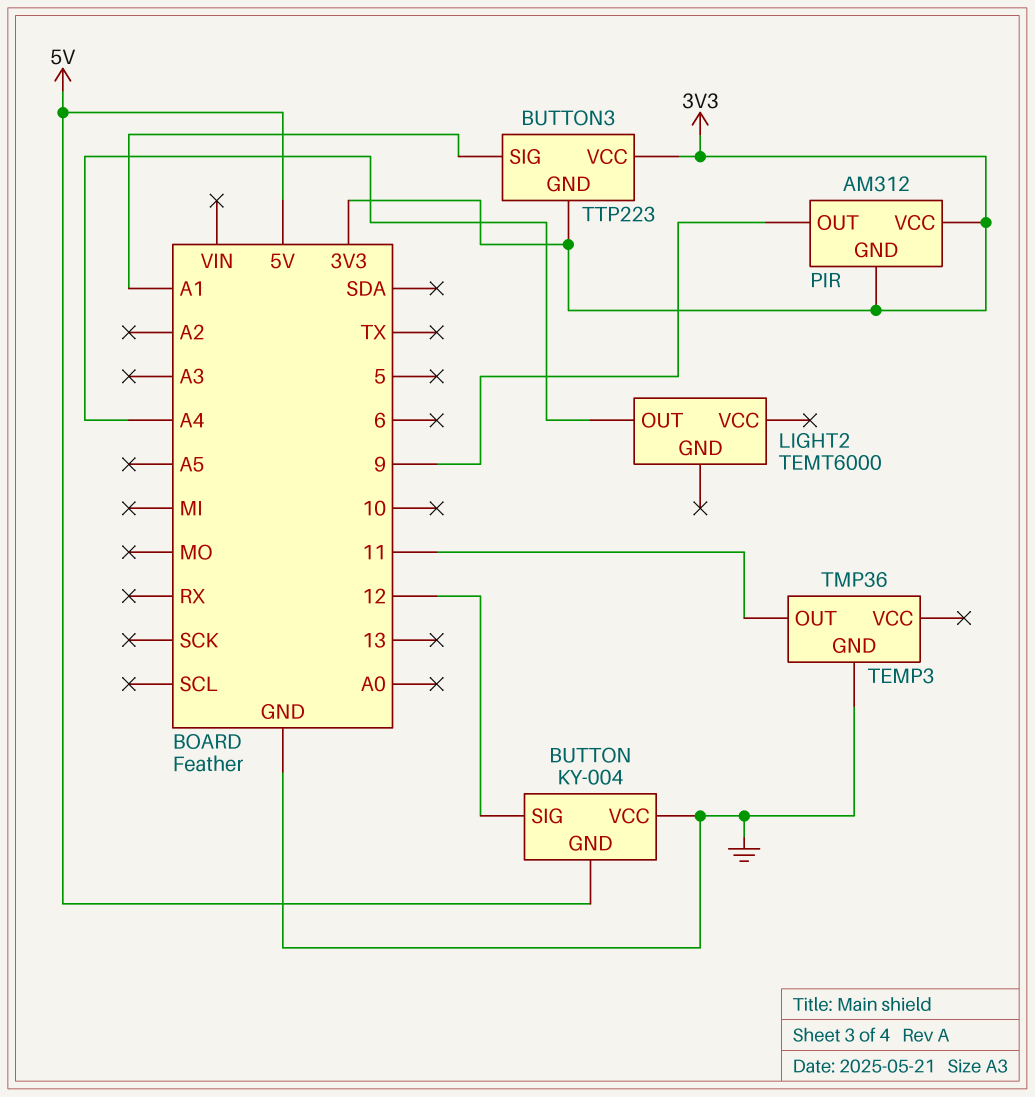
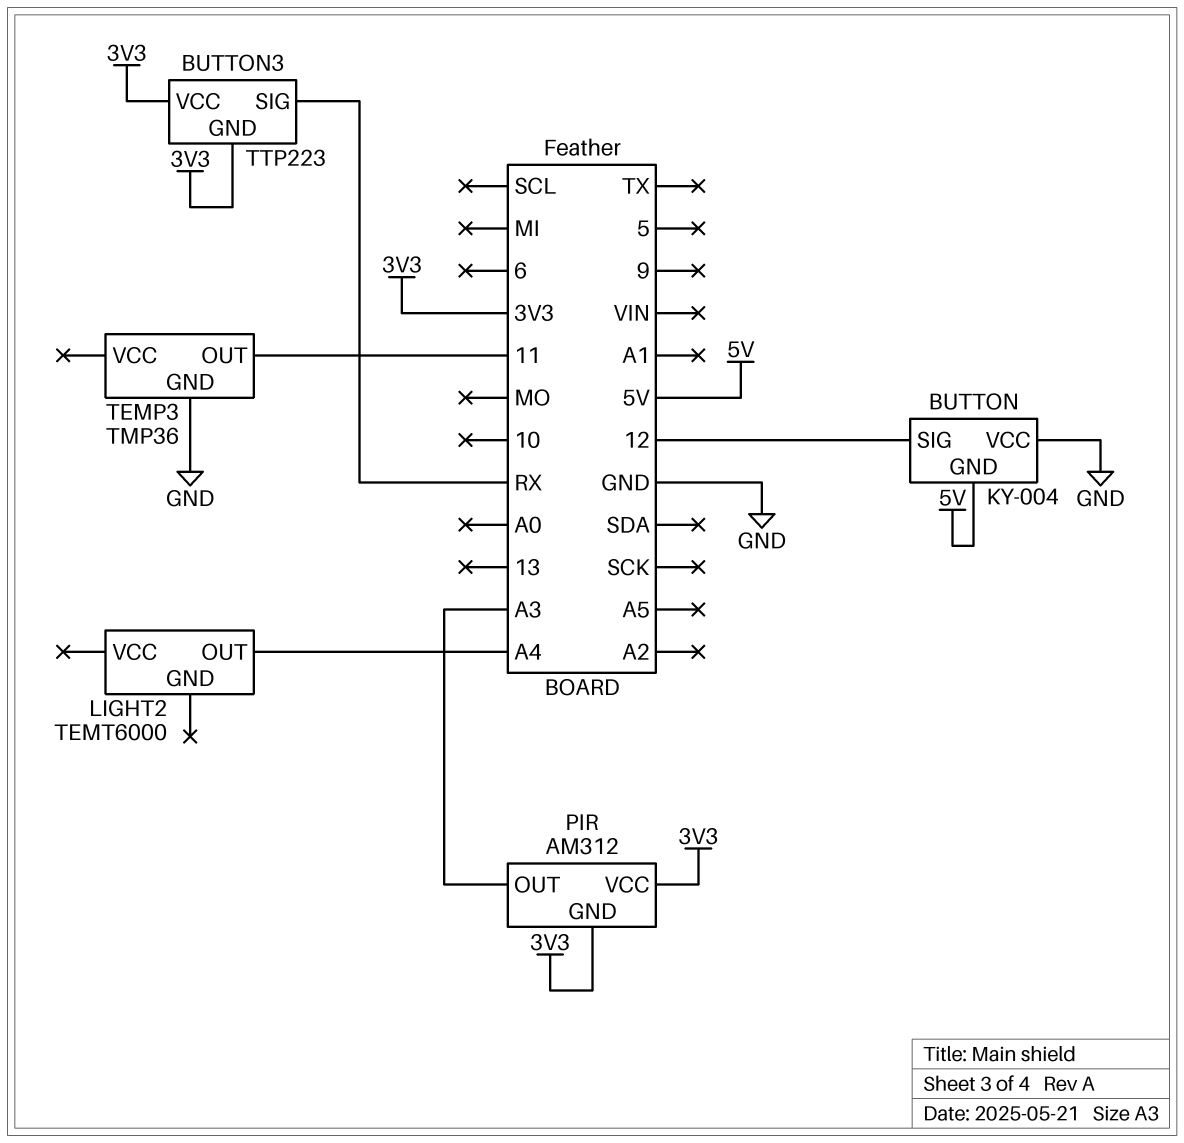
BUTTON3 pin SIG: A1 -> RX
PIR pin OUT: 9 -> A3

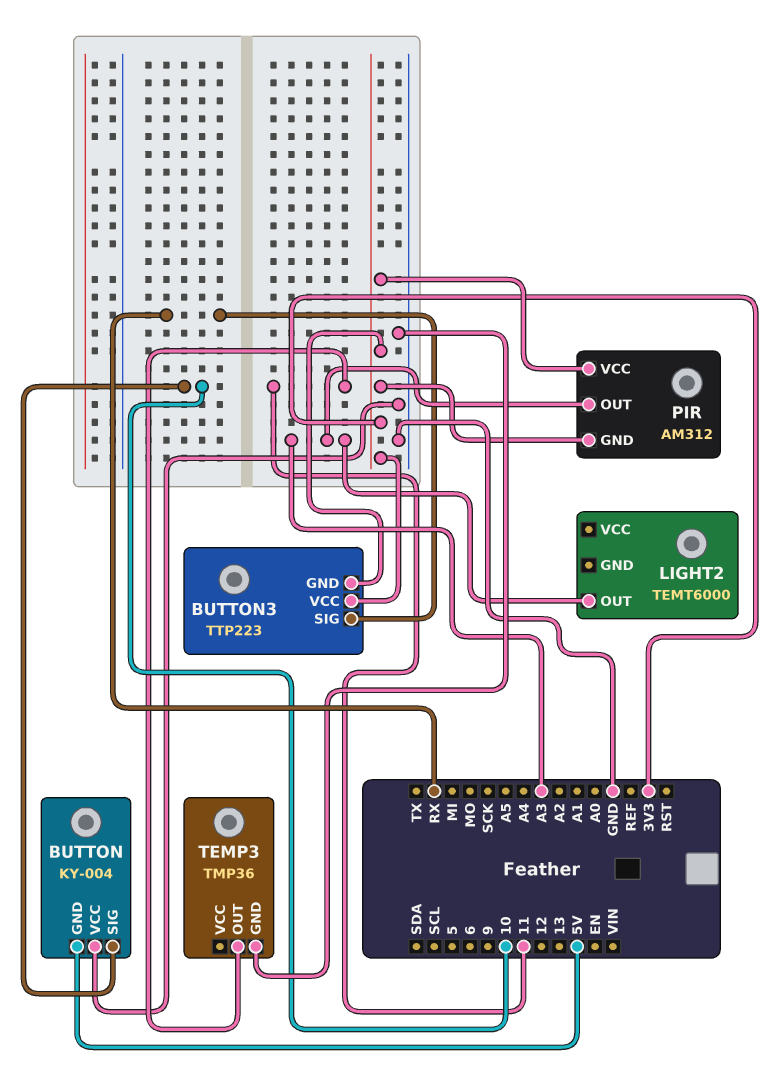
BUTTON pin SIG: 12 -> 10
LIGHT2 pin OUT: A4 -> A3

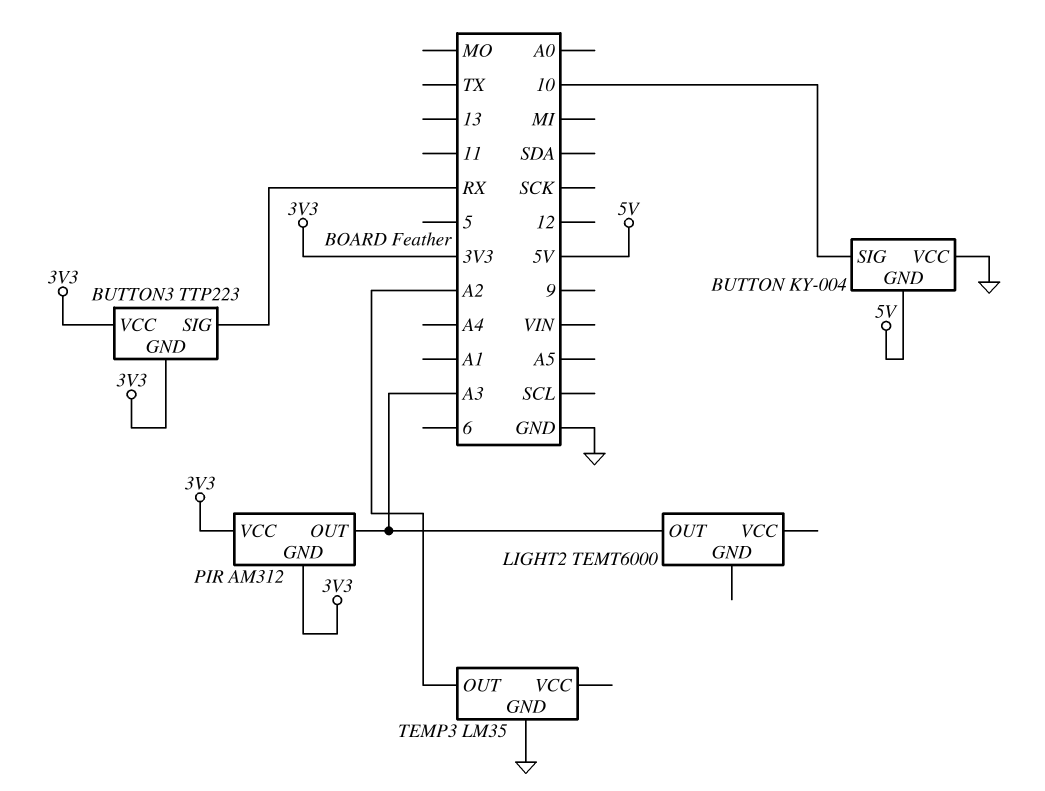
TEMP3: TMP36 -> LM35
TEMP3 pin OUT: 11 -> A2

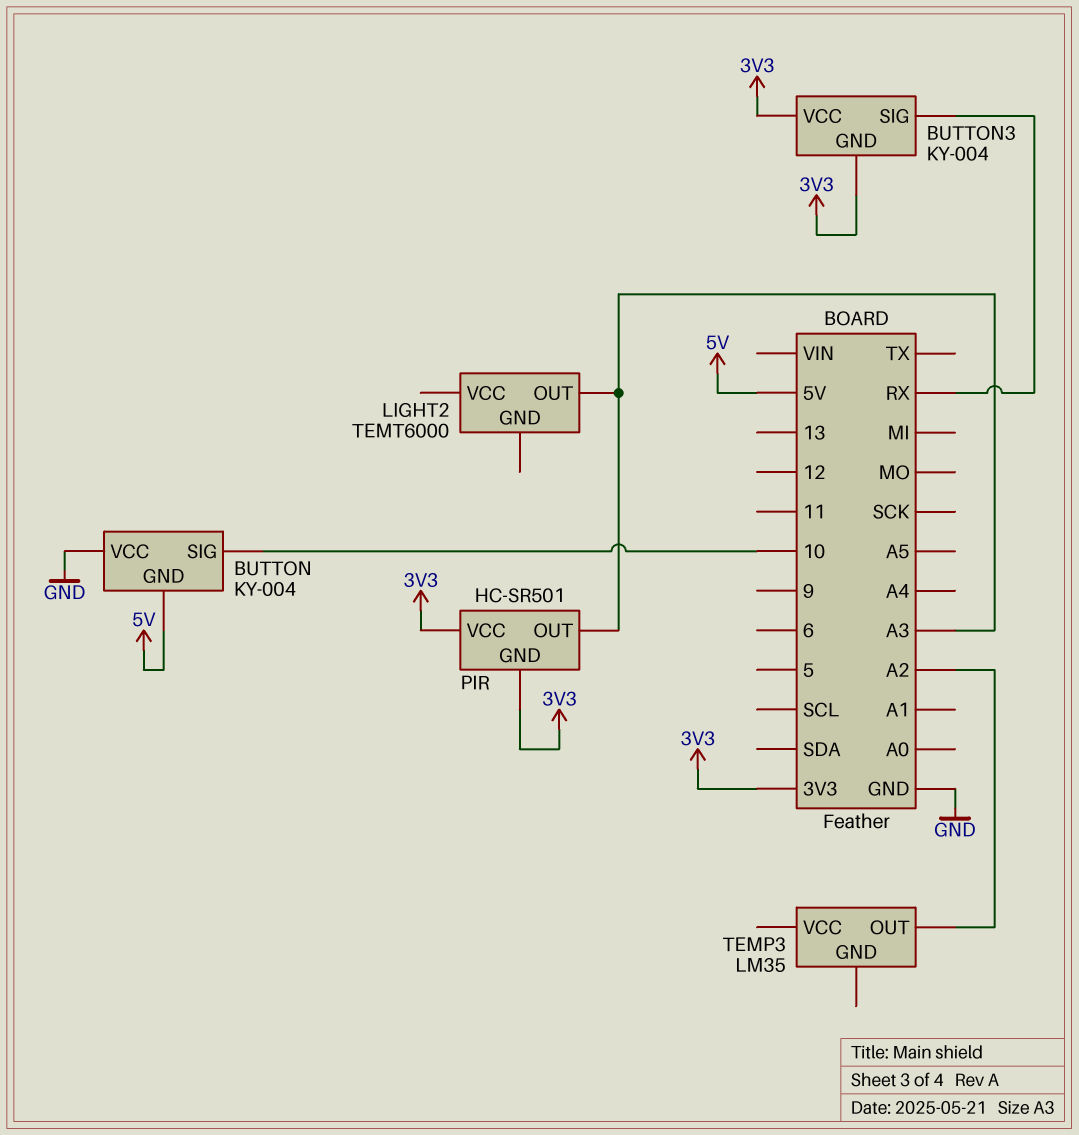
BUTTON3: TTP223 -> KY-004
PIR: AM312 -> HC-SR501
TEMP3 pin GND: GND -> none

